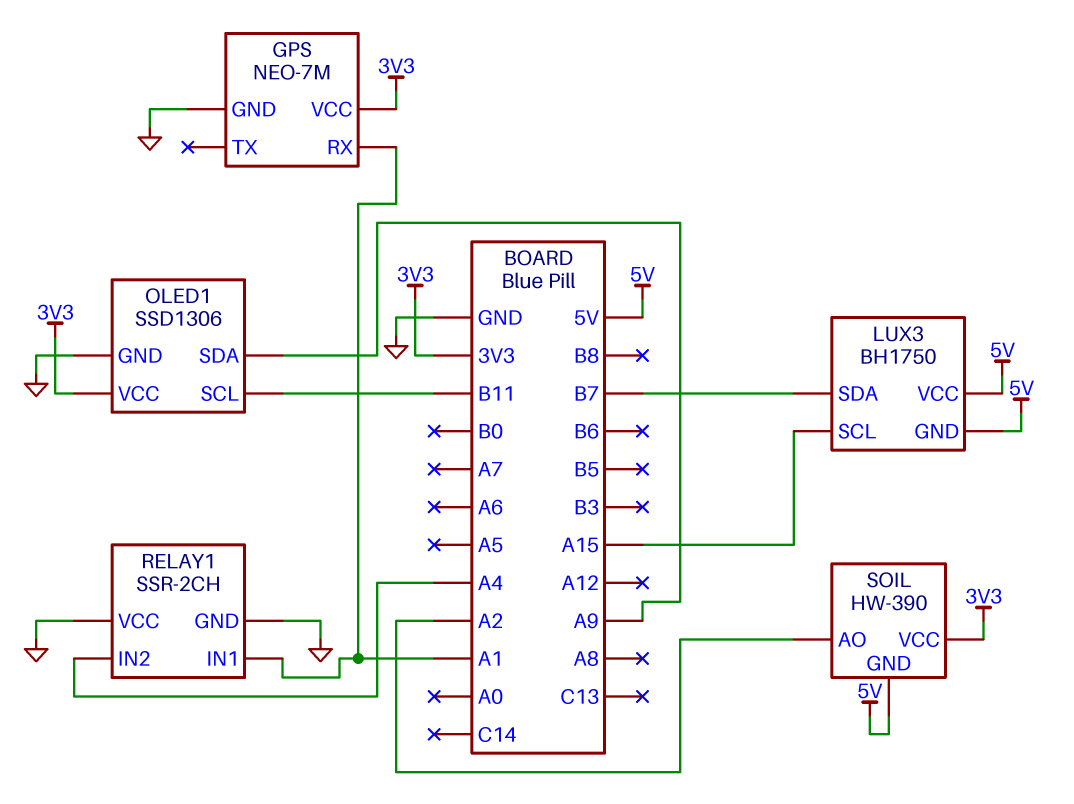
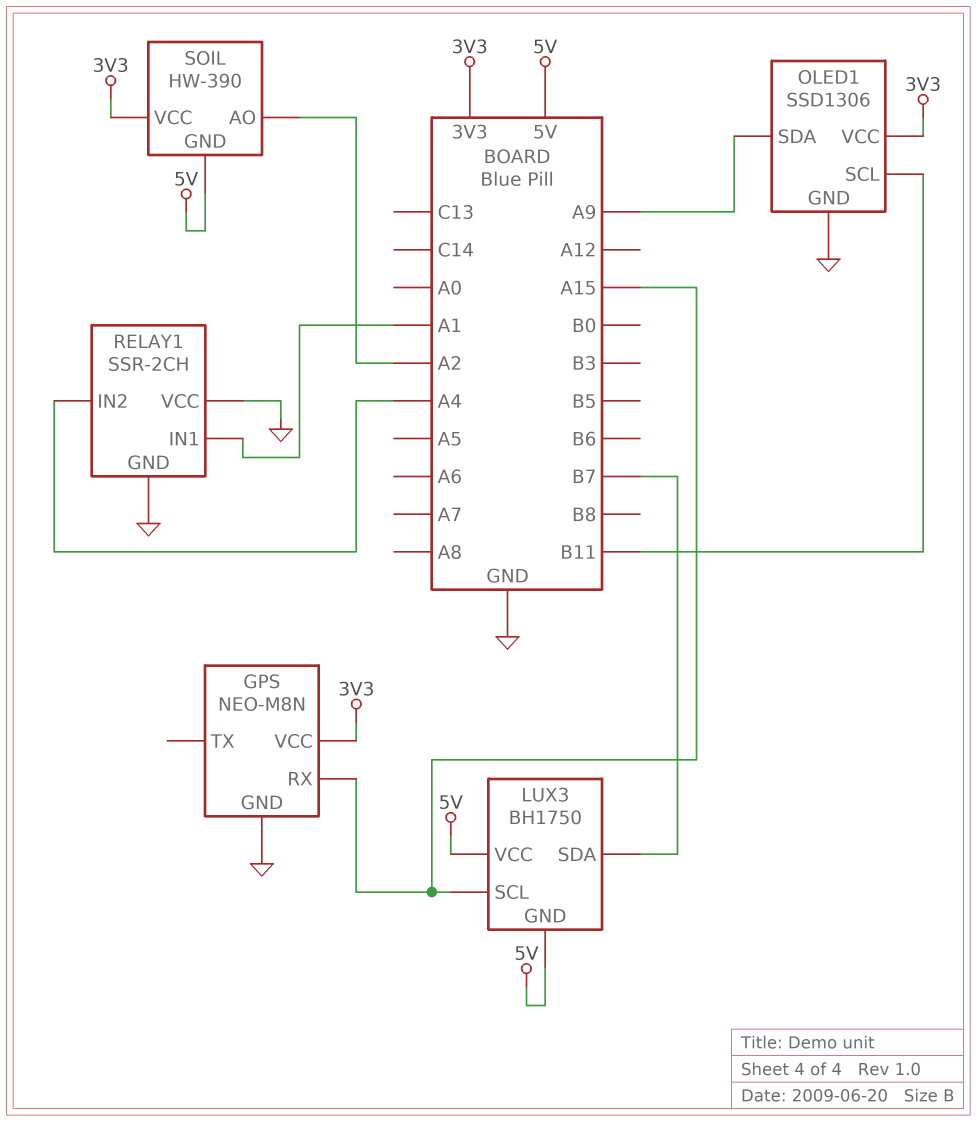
GPS: NEO-7M -> NEO-M8N
GPS pin RX: A1 -> A15

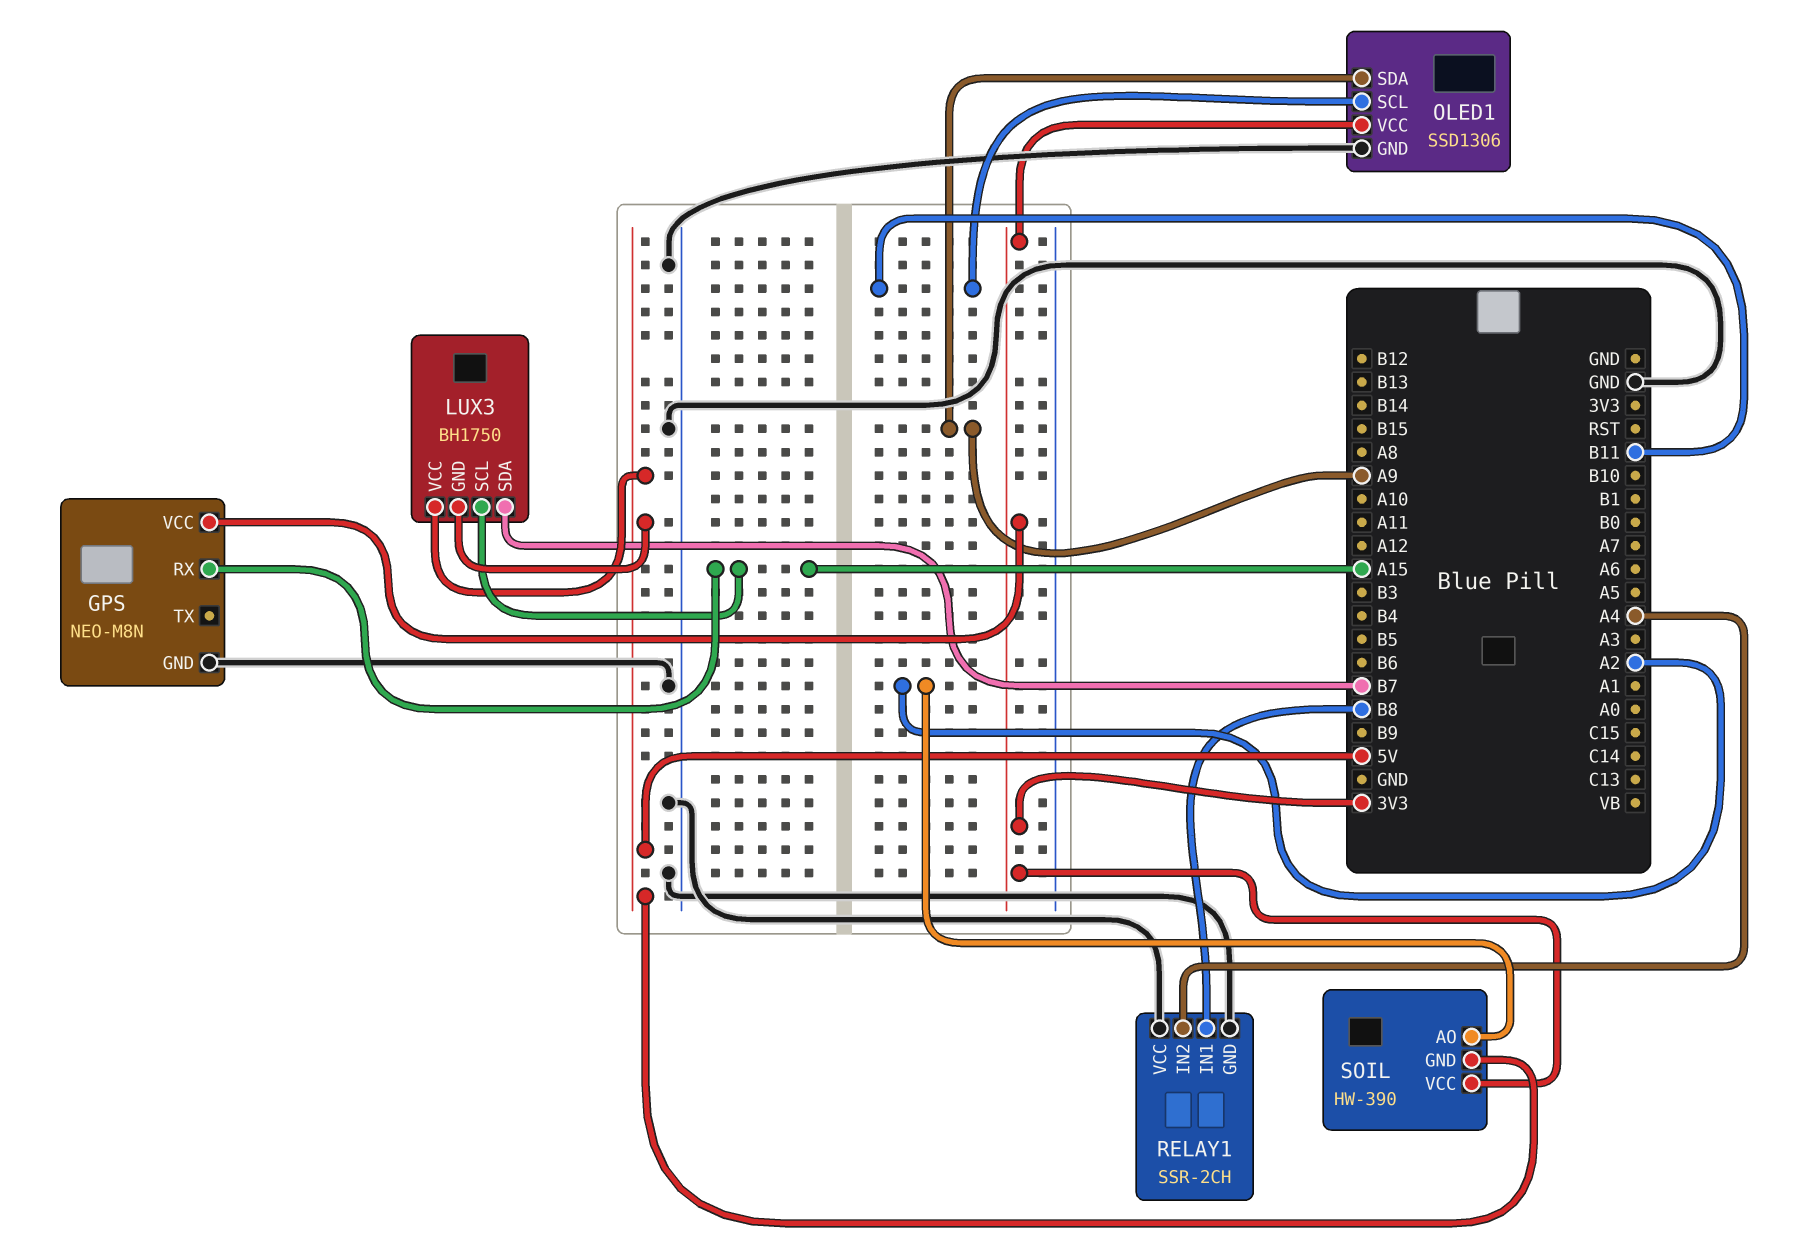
RELAY1 pin IN1: A1 -> B8

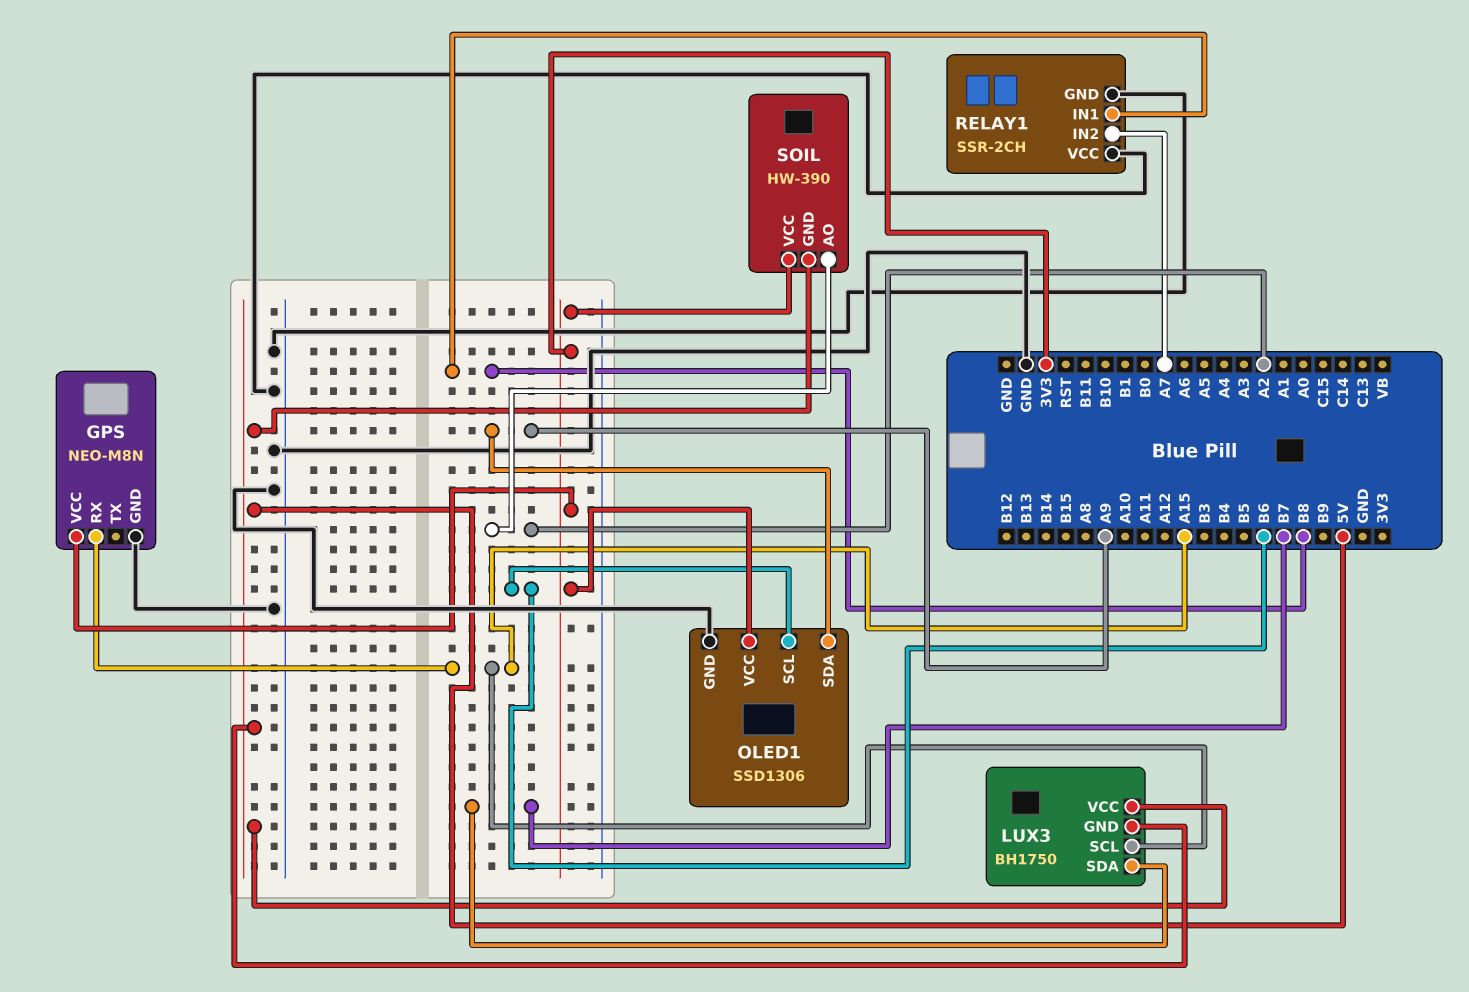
OLED1 pin SCL: B11 -> B6
RELAY1 pin IN2: A4 -> A7

